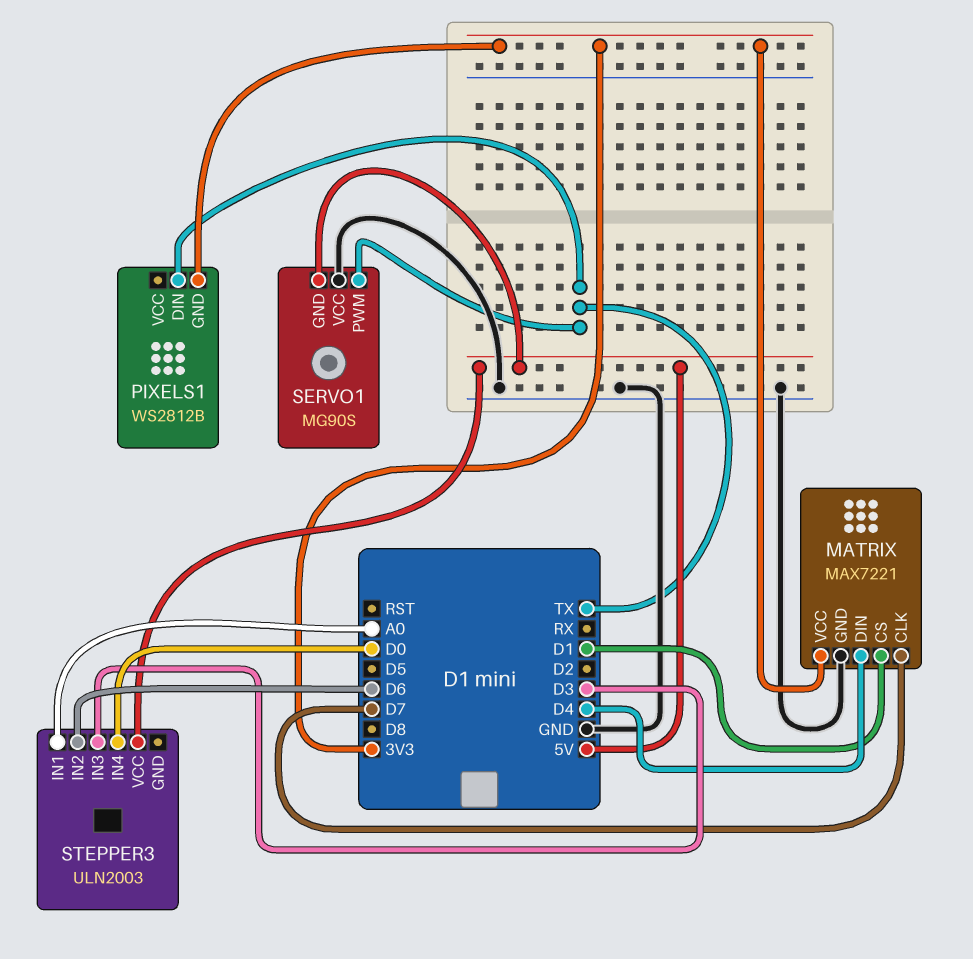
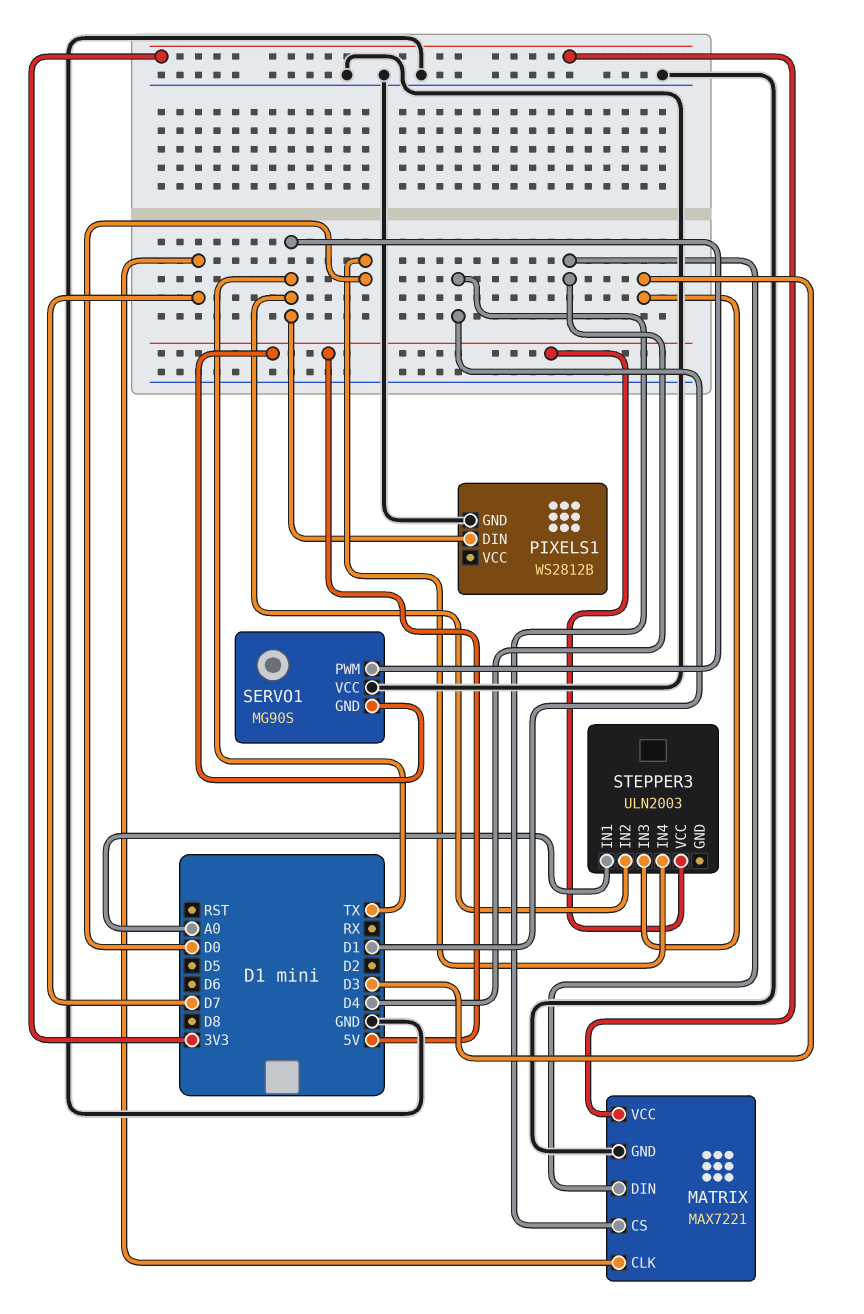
PIXELS1 pin GND: 3V3 -> GND
STEPPER3 pin IN2: D6 -> TX

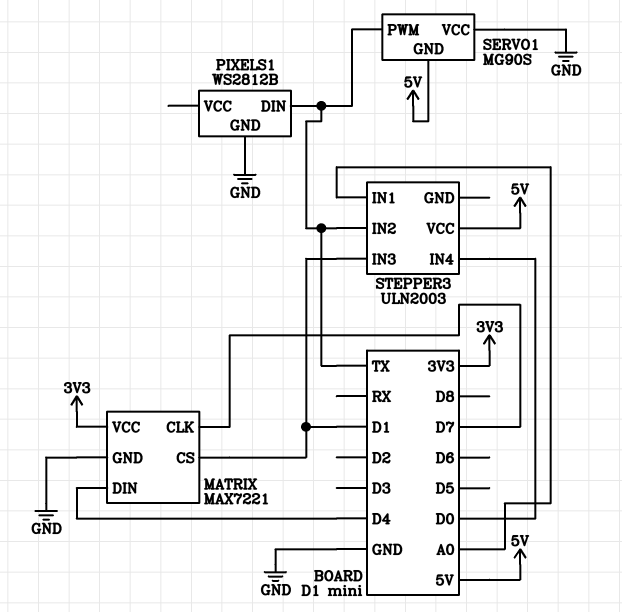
STEPPER3 pin IN3: D3 -> D1

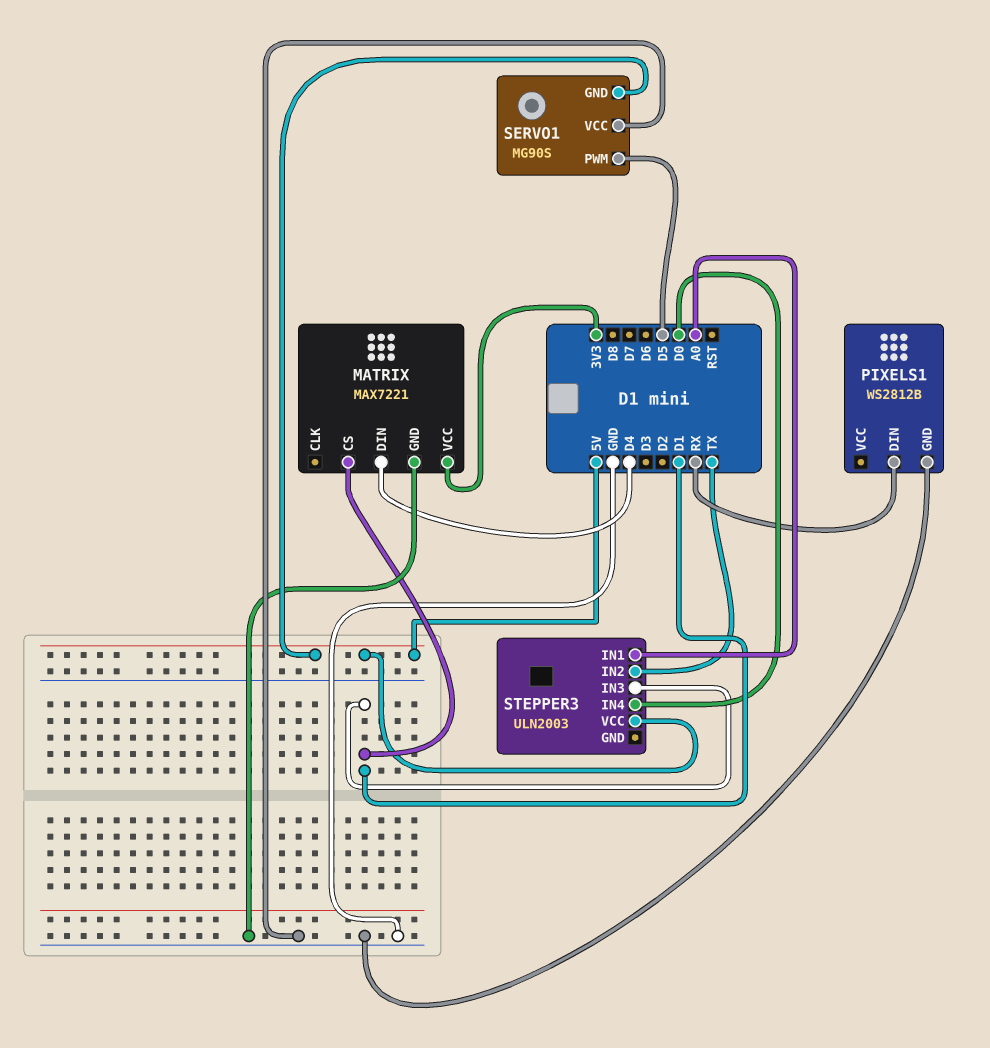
MATRIX pin CLK: D7 -> none
PIXELS1 pin DIN: TX -> RX
SERVO1 pin PWM: TX -> D5

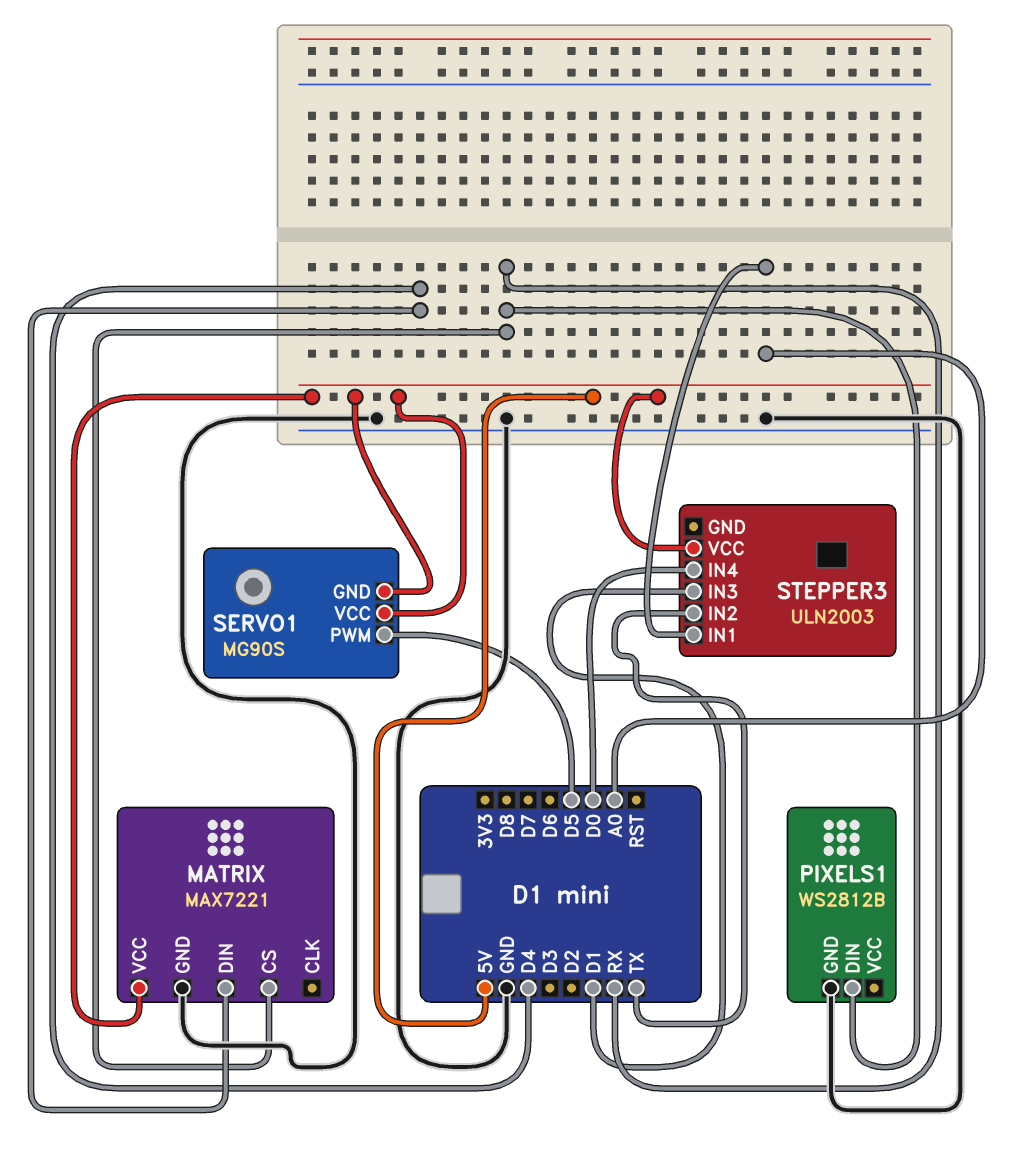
MATRIX pin CS: D1 -> RX
MATRIX pin VCC: 3V3 -> 5V
SERVO1 pin VCC: GND -> 5V

